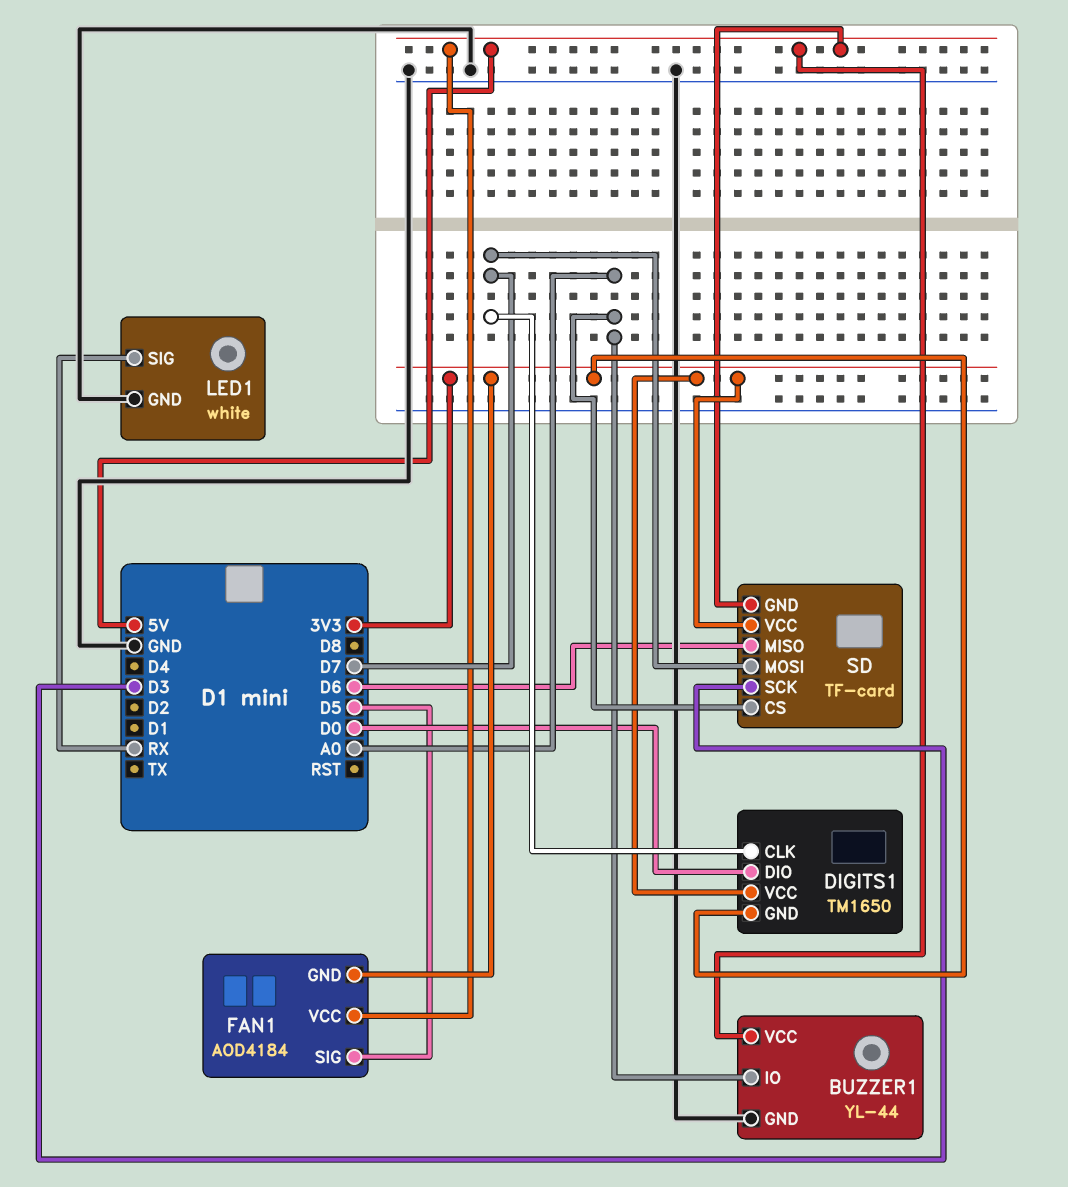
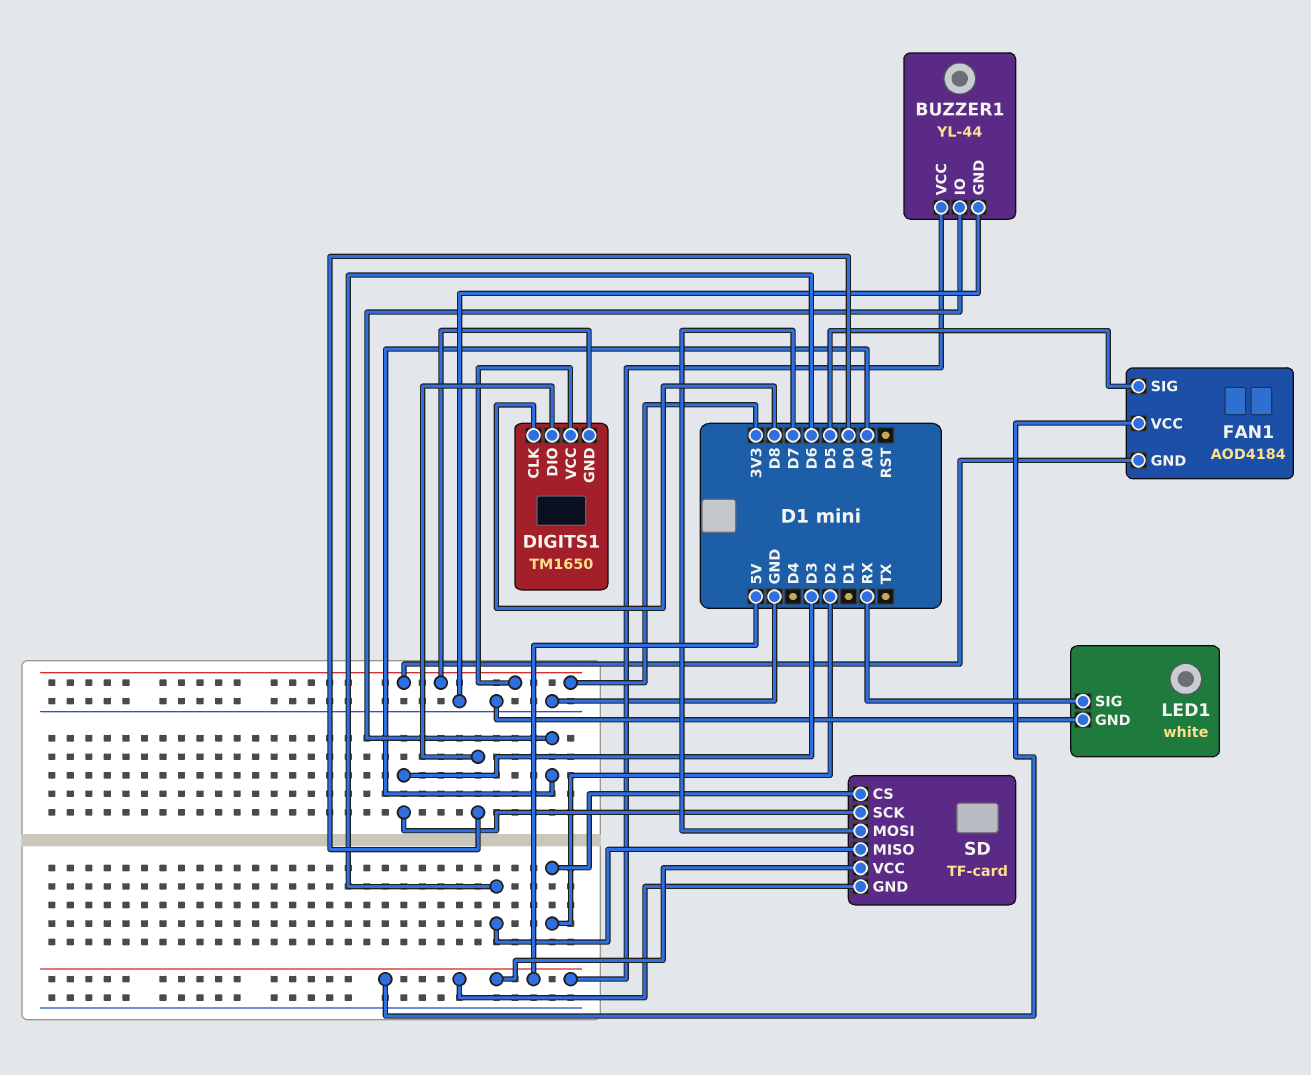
DIGITS1 pin CLK: D7 -> D8
SD pin CS: A0 -> D2
SD pin VCC: 3V3 -> 5V

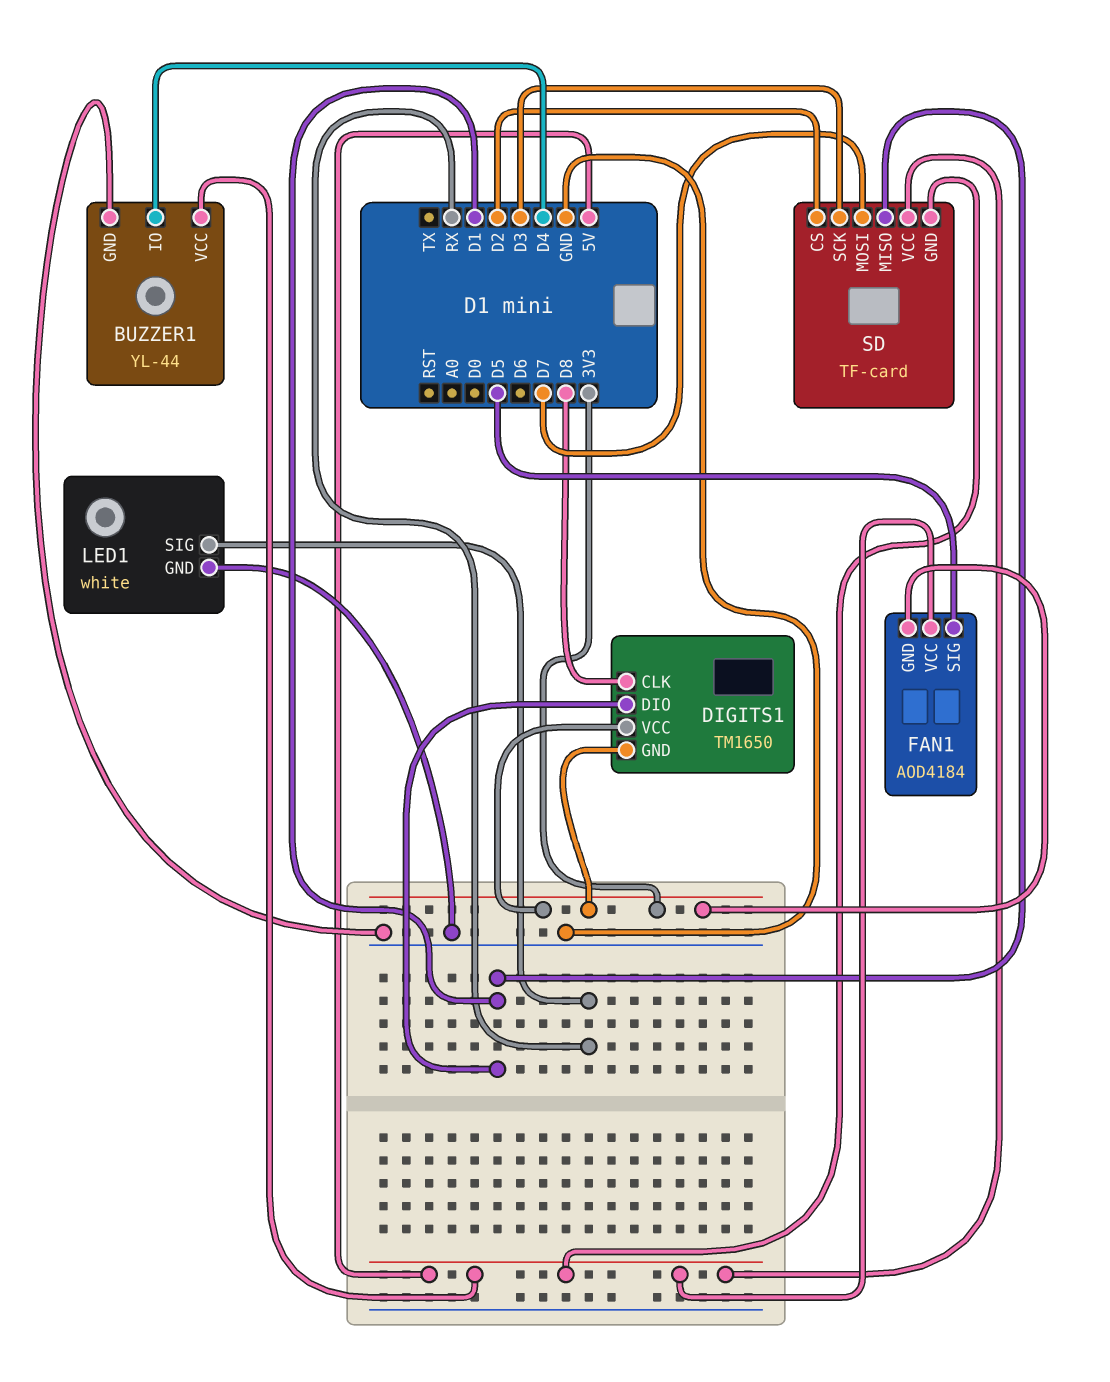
BUZZER1 pin IO: A0 -> D4
DIGITS1 pin DIO: D0 -> D1
SD pin MISO: D6 -> D1

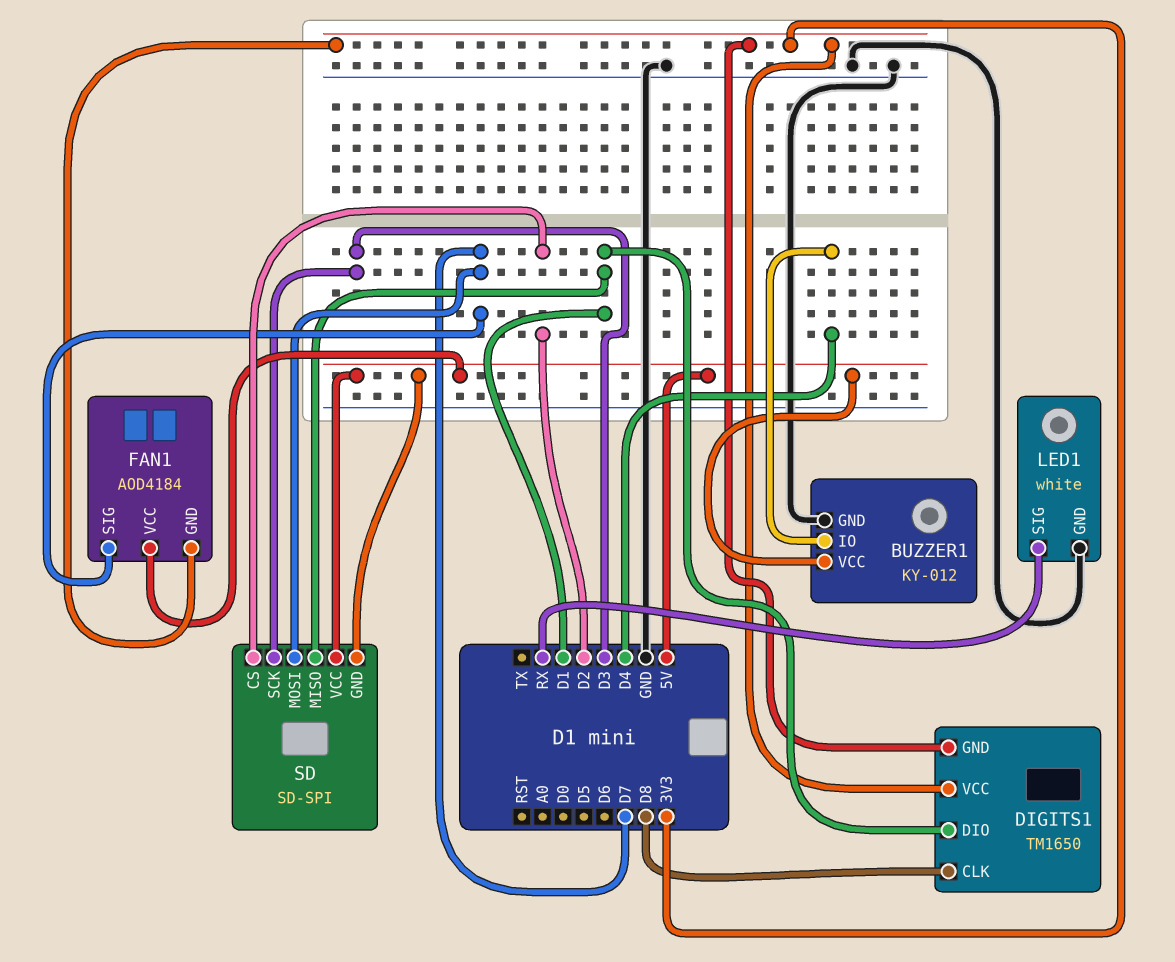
BUZZER1: YL-44 -> KY-012
FAN1 pin SIG: D5 -> D7
SD: TF-card -> SD-SPI

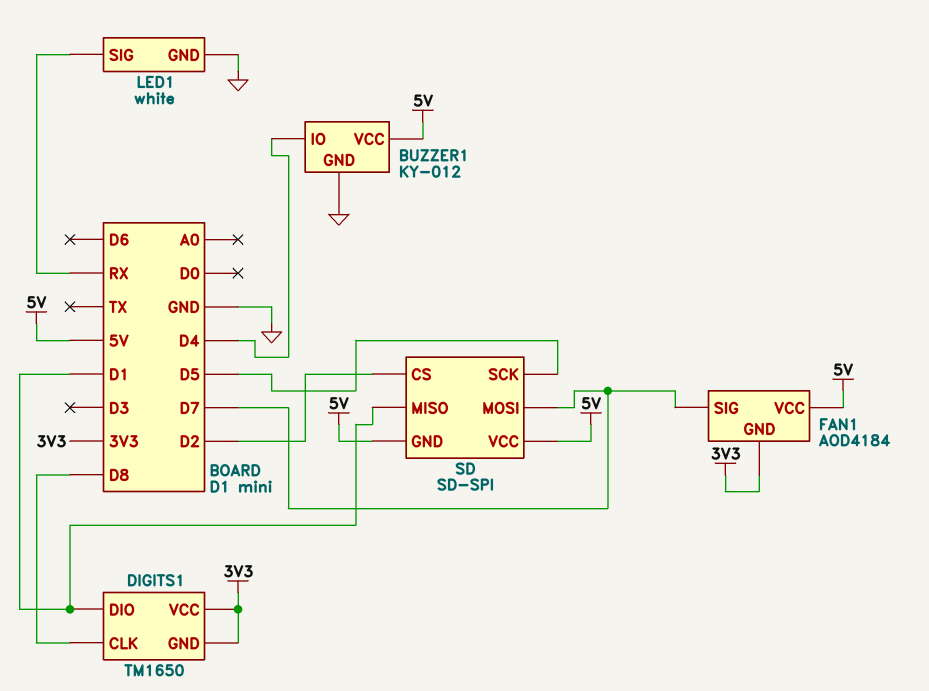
SD pin SCK: D3 -> D5

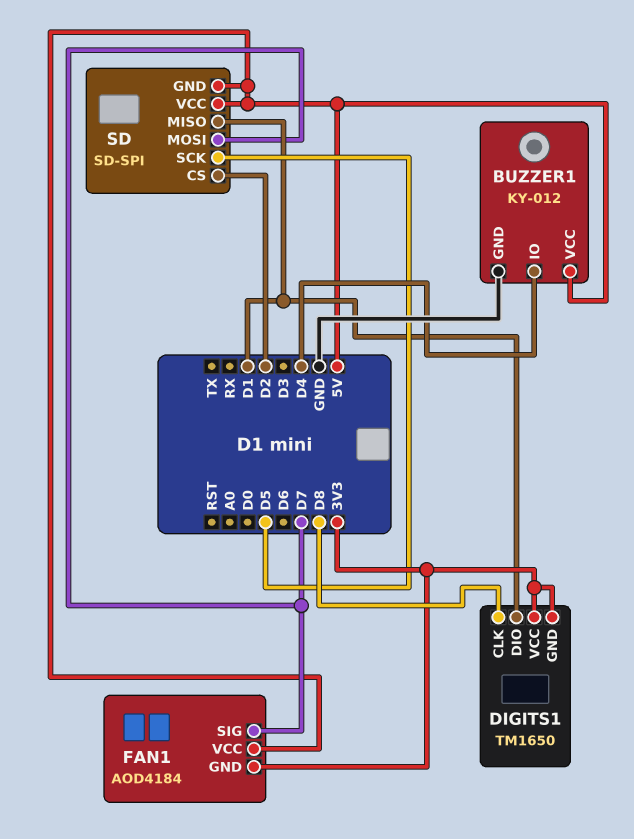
LED1: white -> none
LED1 pin GND: GND -> none
LED1 pin SIG: RX -> none

